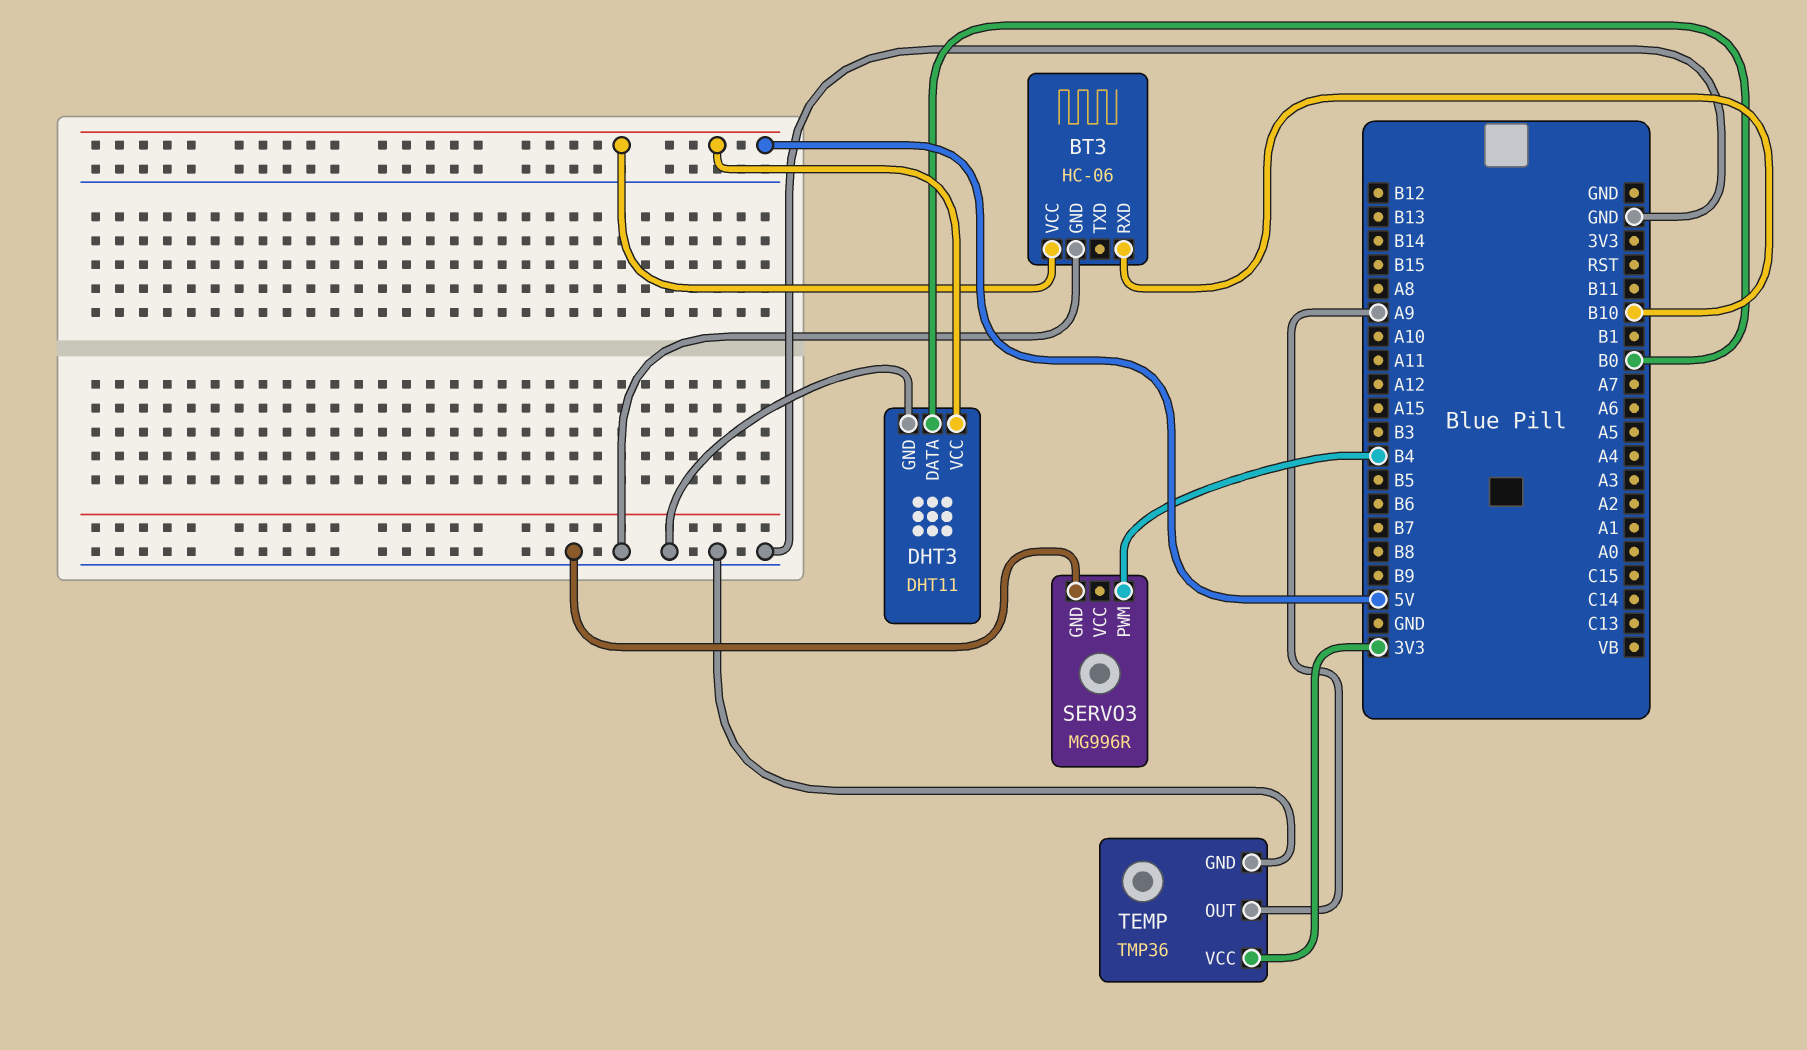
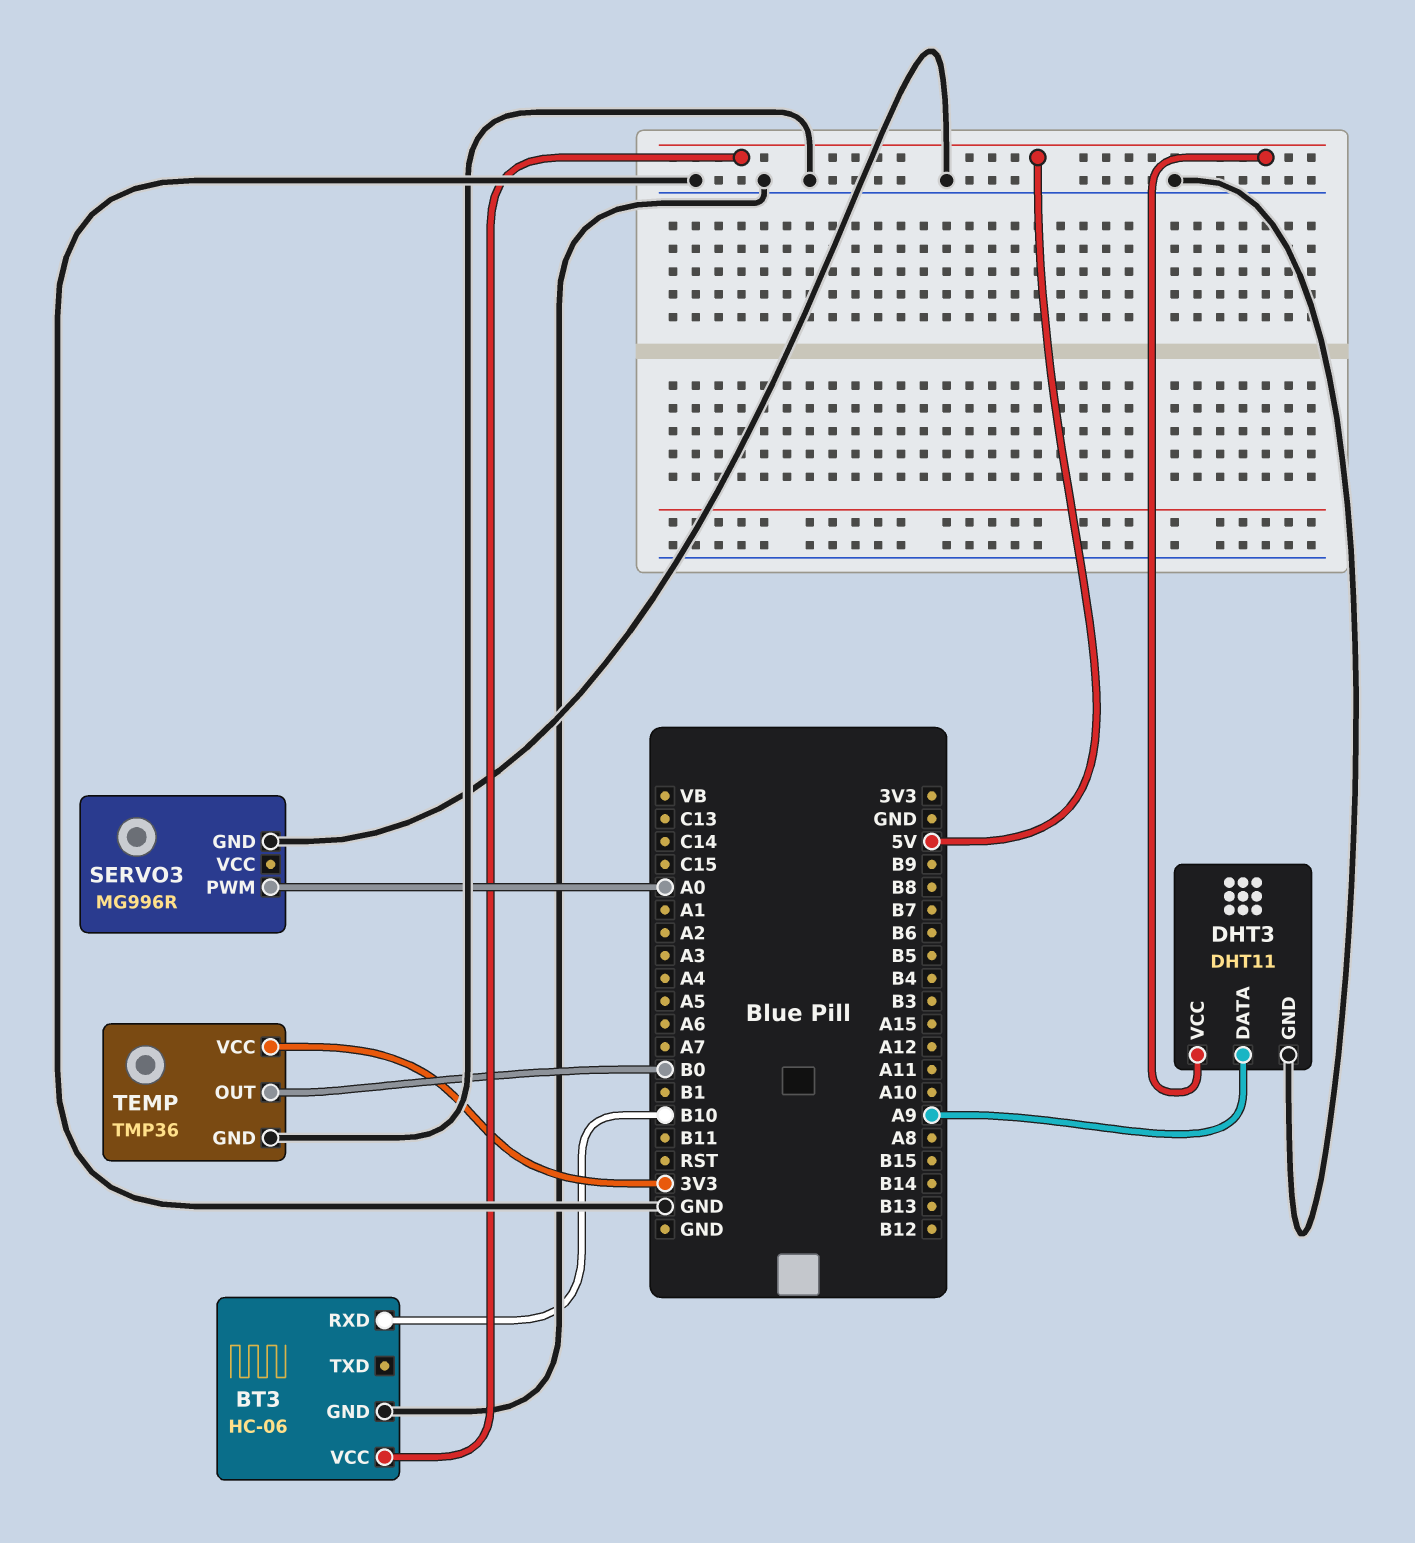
DHT3 pin DATA: B0 -> A9
SERVO3 pin PWM: B4 -> A0
TEMP pin OUT: A9 -> B0

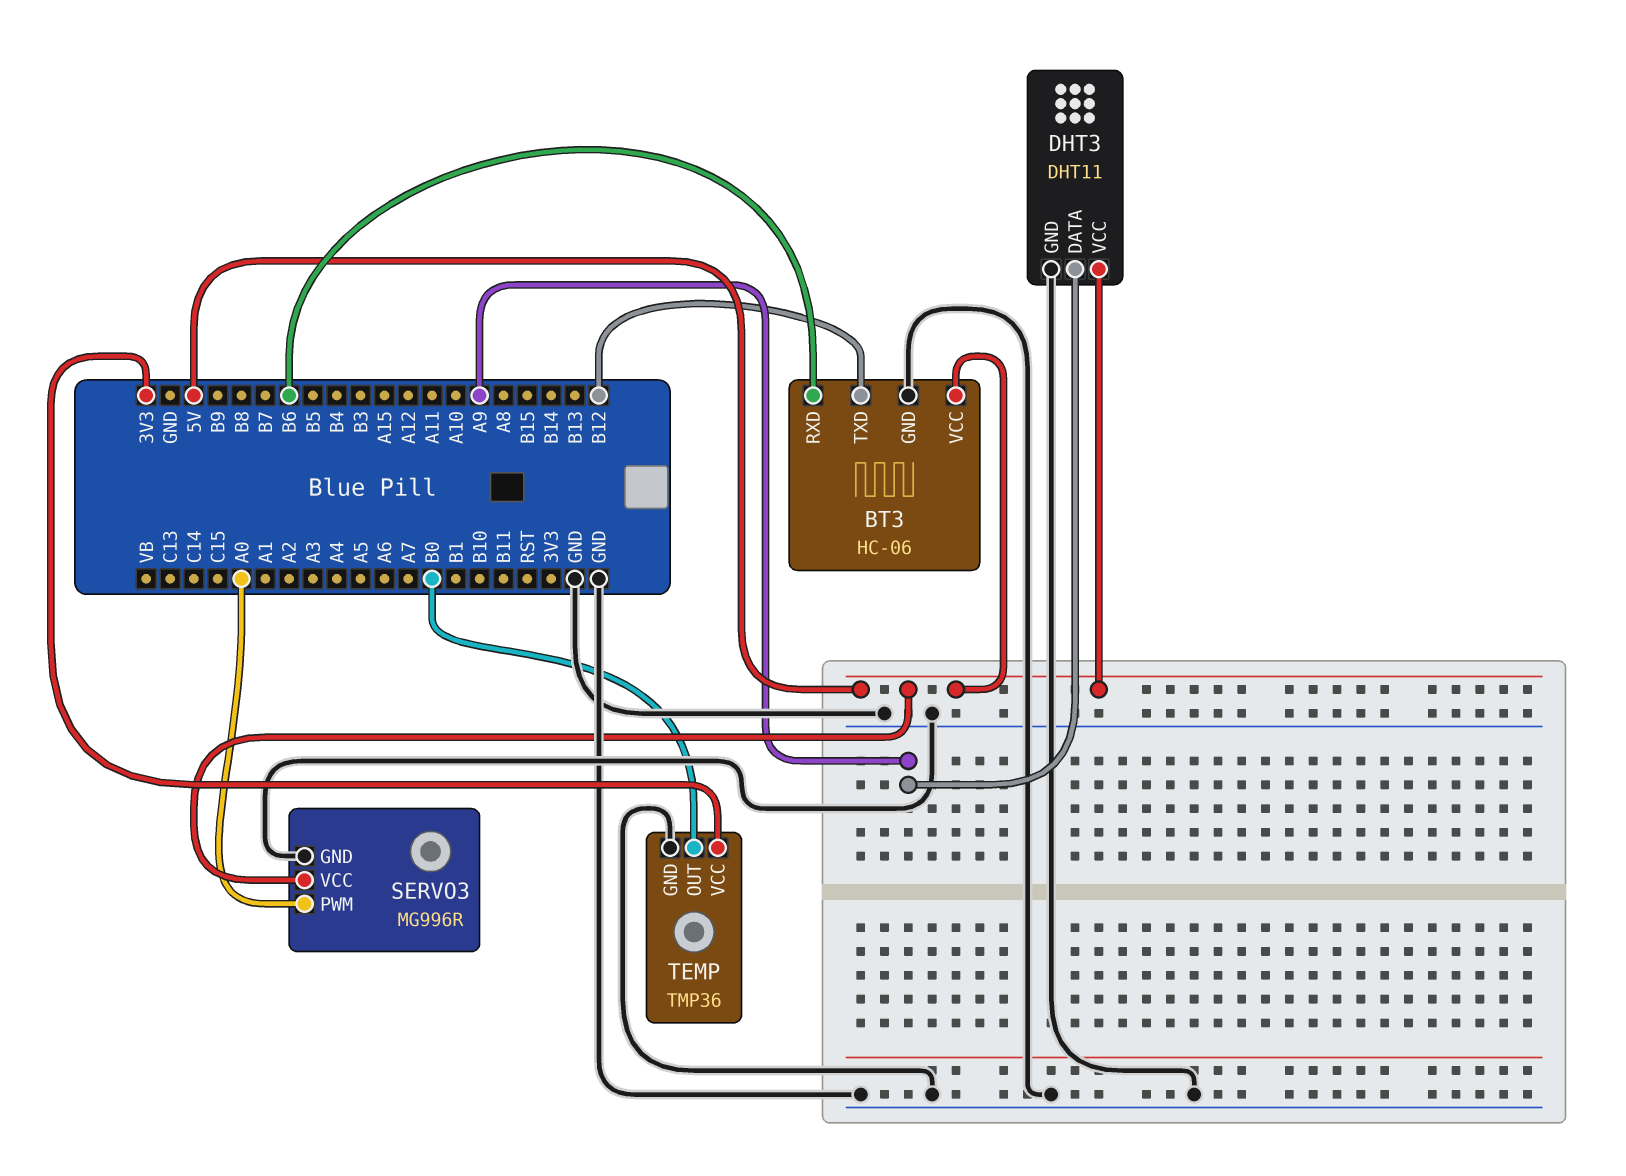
BT3 pin RXD: B10 -> B6
BT3 pin TXD: none -> B12
SERVO3 pin VCC: none -> 5V

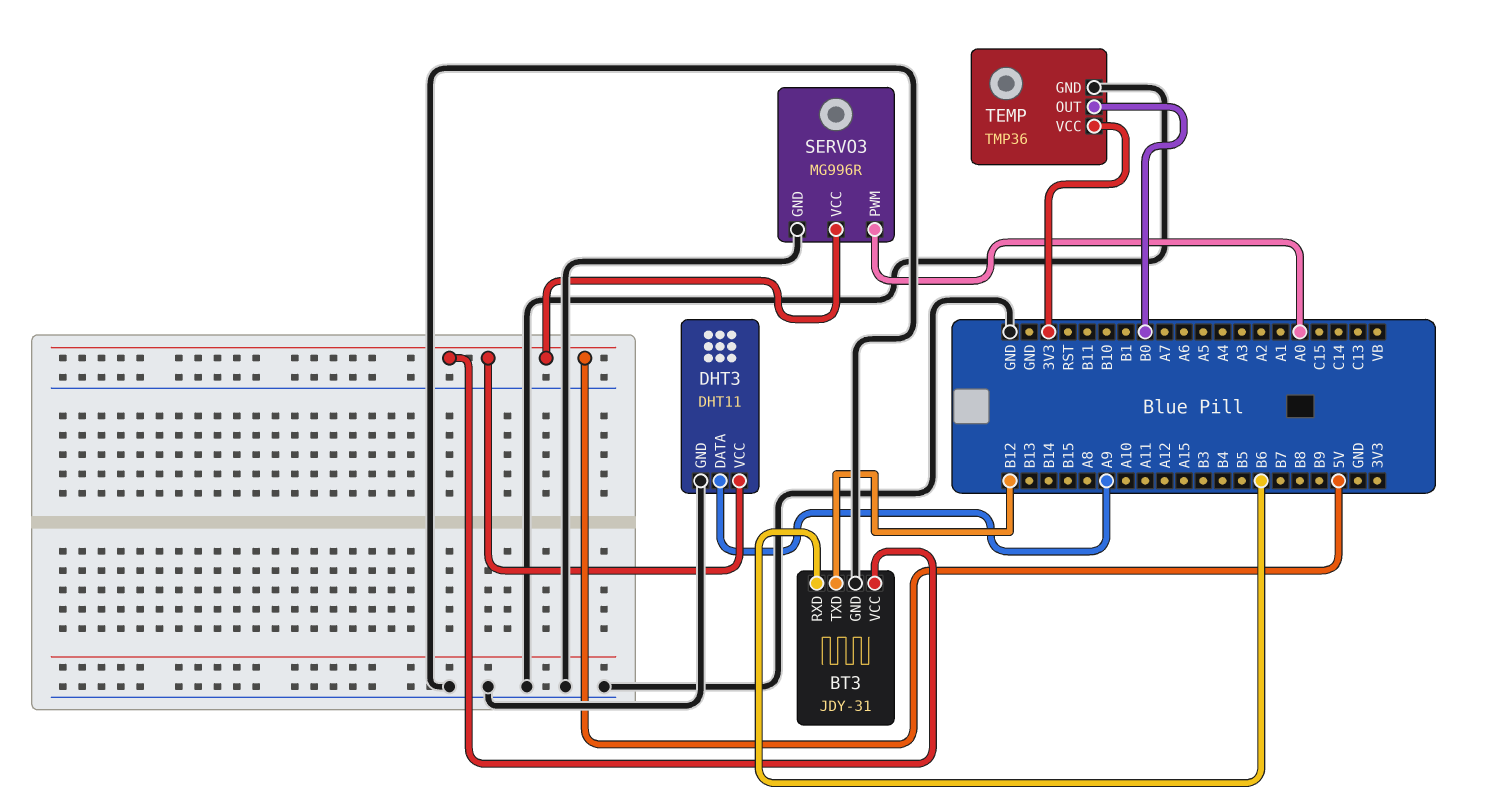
BT3: HC-06 -> JDY-31

